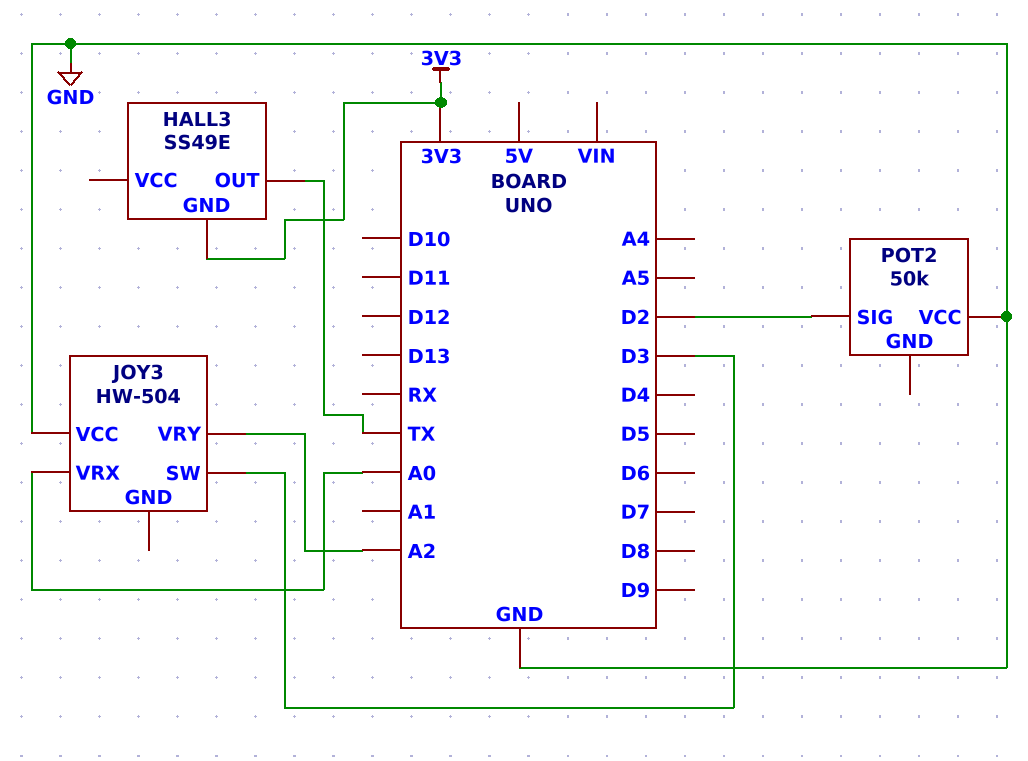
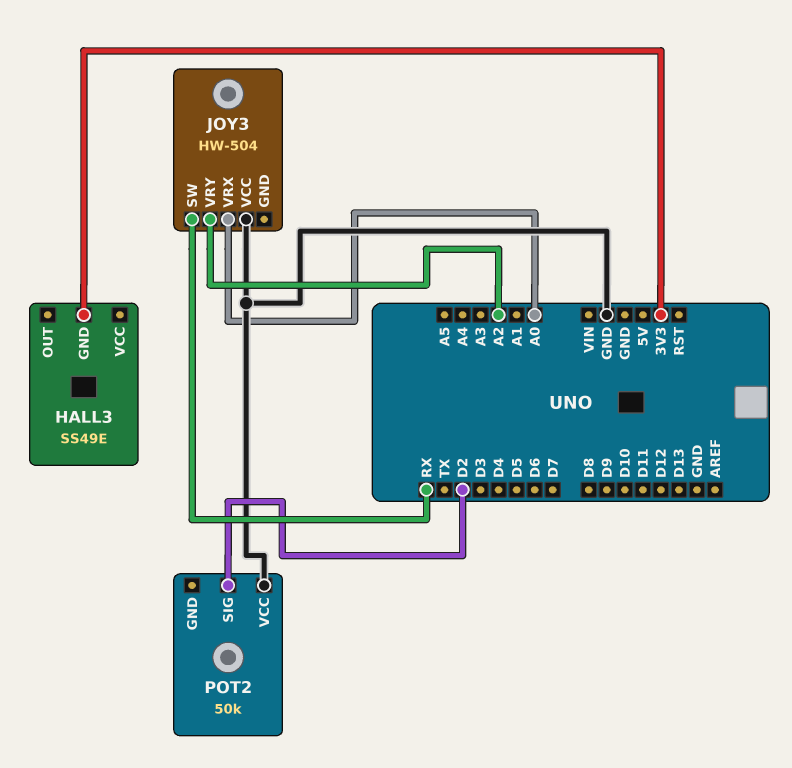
HALL3 pin OUT: TX -> none
JOY3 pin SW: D3 -> RX

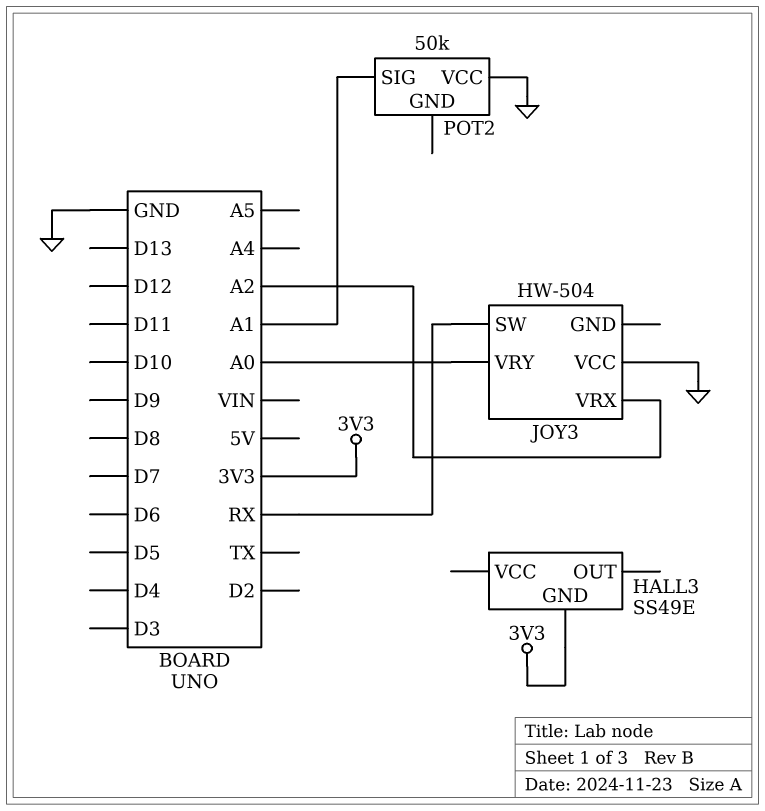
JOY3 pin VRX: A0 -> A2
JOY3 pin VRY: A2 -> A0
POT2 pin SIG: D2 -> A1

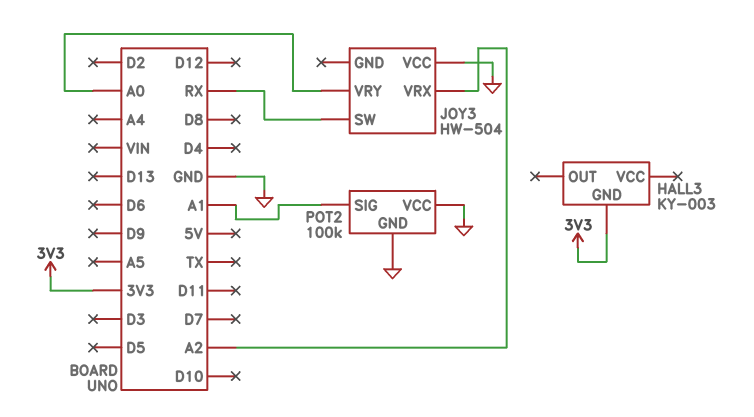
HALL3: SS49E -> KY-003
POT2: 50k -> 100k
POT2 pin GND: none -> GND

